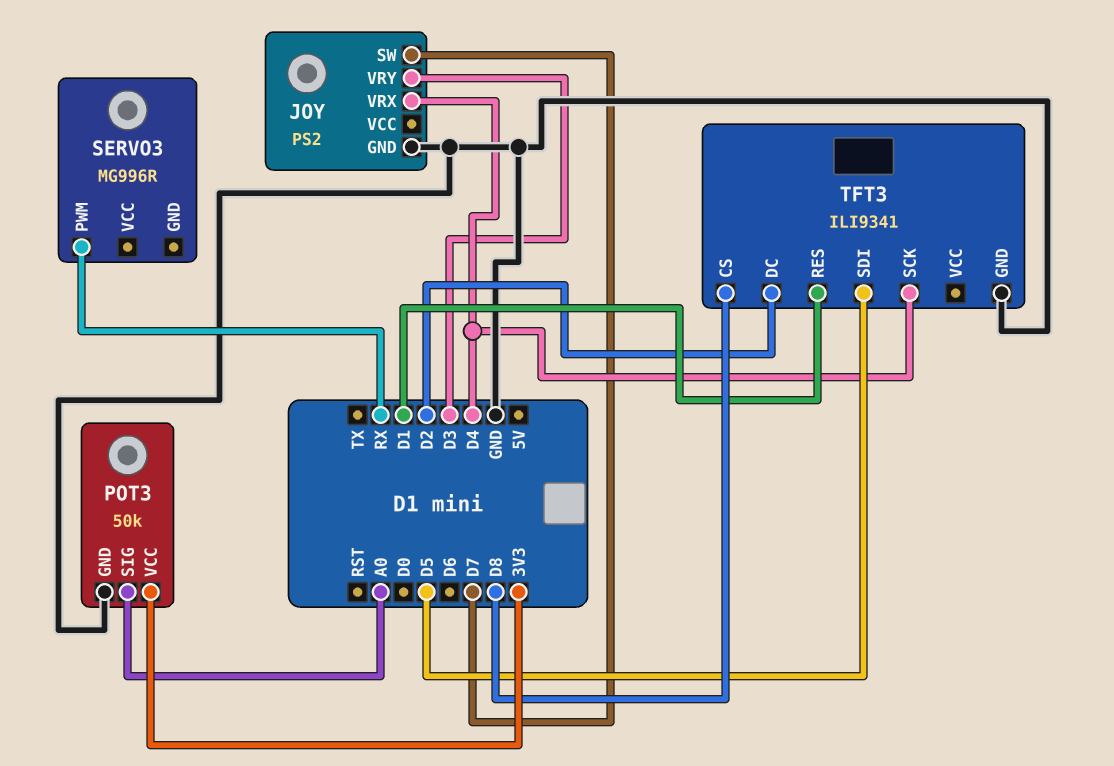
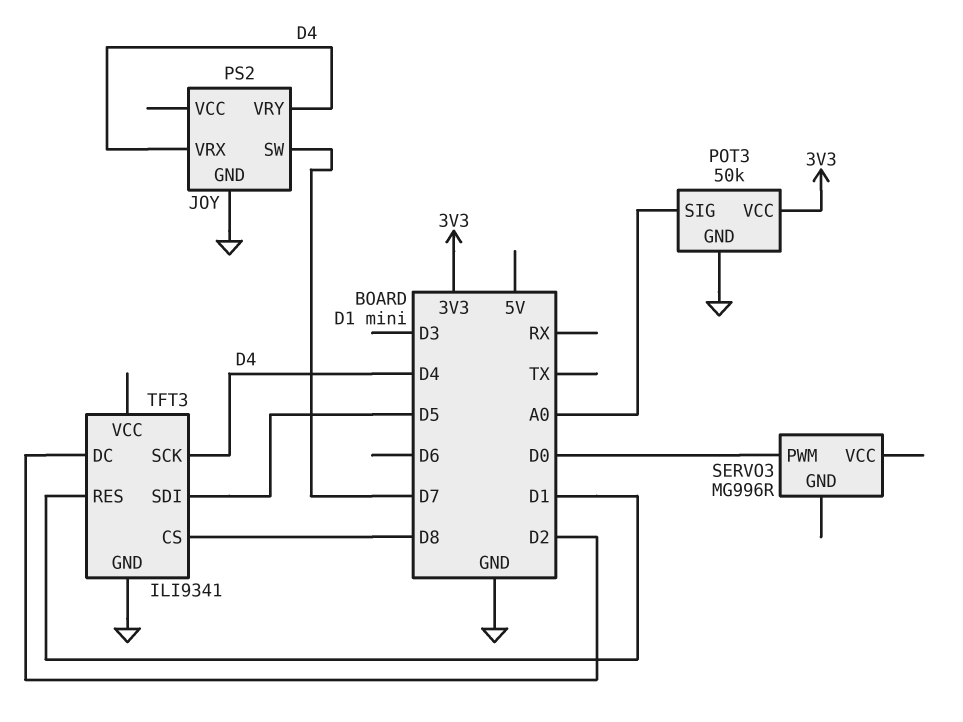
JOY pin VRY: D3 -> D4
SERVO3 pin PWM: RX -> D0

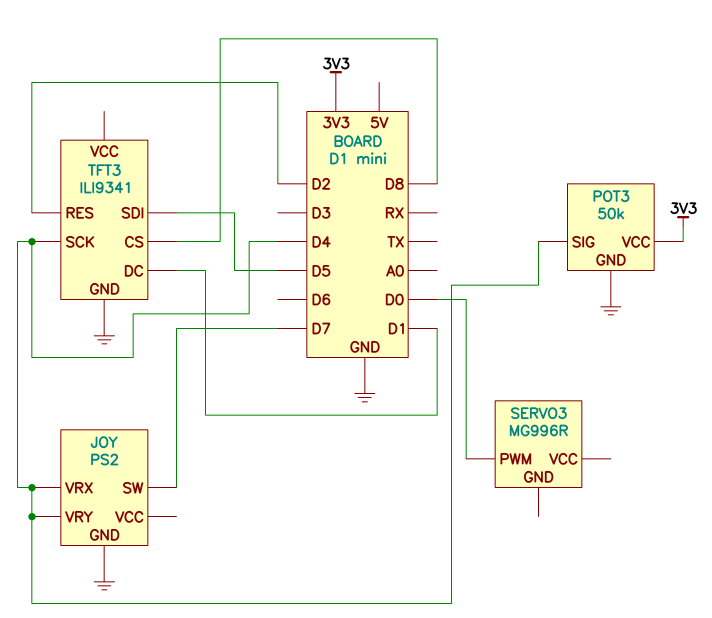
POT3 pin SIG: A0 -> D4
TFT3 pin DC: D2 -> D1
TFT3 pin RES: D1 -> D2

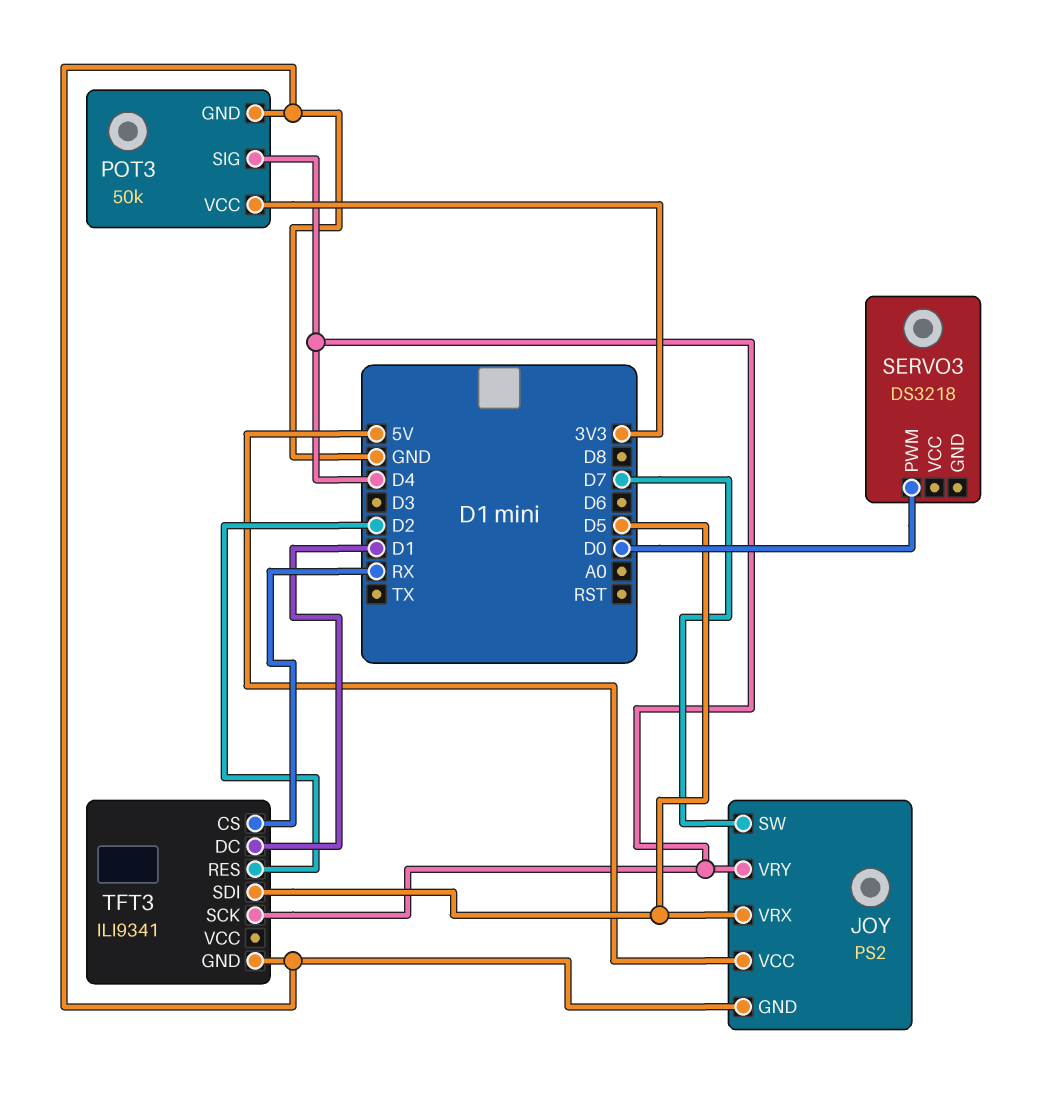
JOY pin VCC: none -> 5V
JOY pin VRX: D4 -> D5
SERVO3: MG996R -> DS3218
TFT3 pin CS: D8 -> RX

